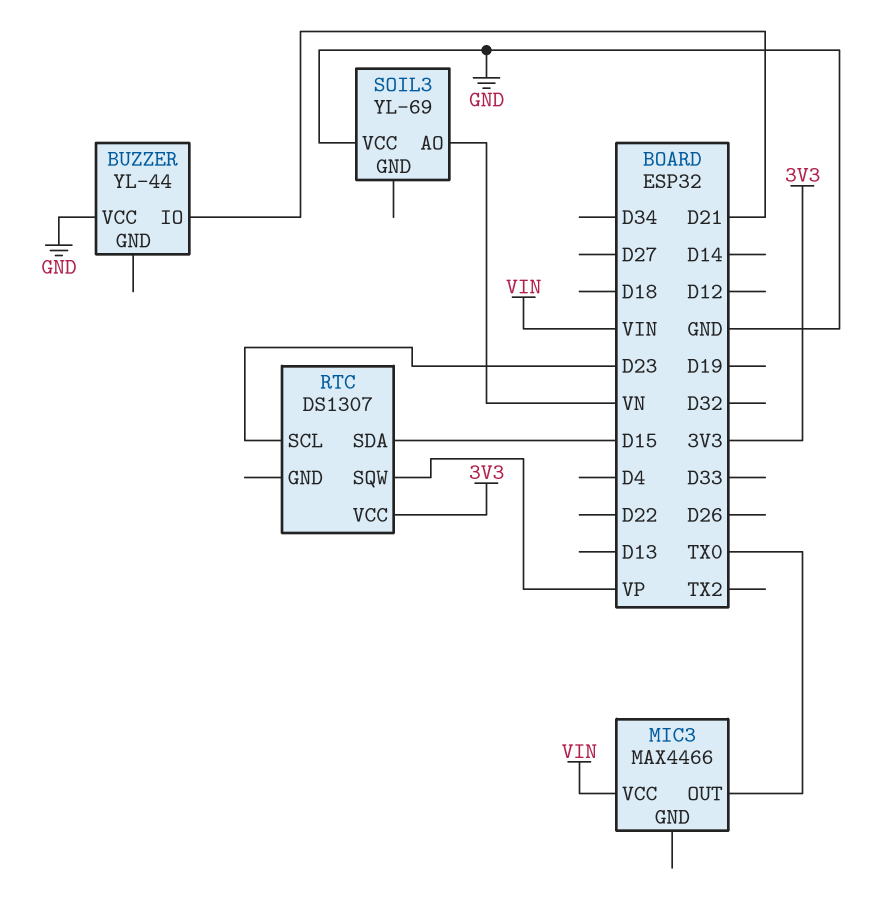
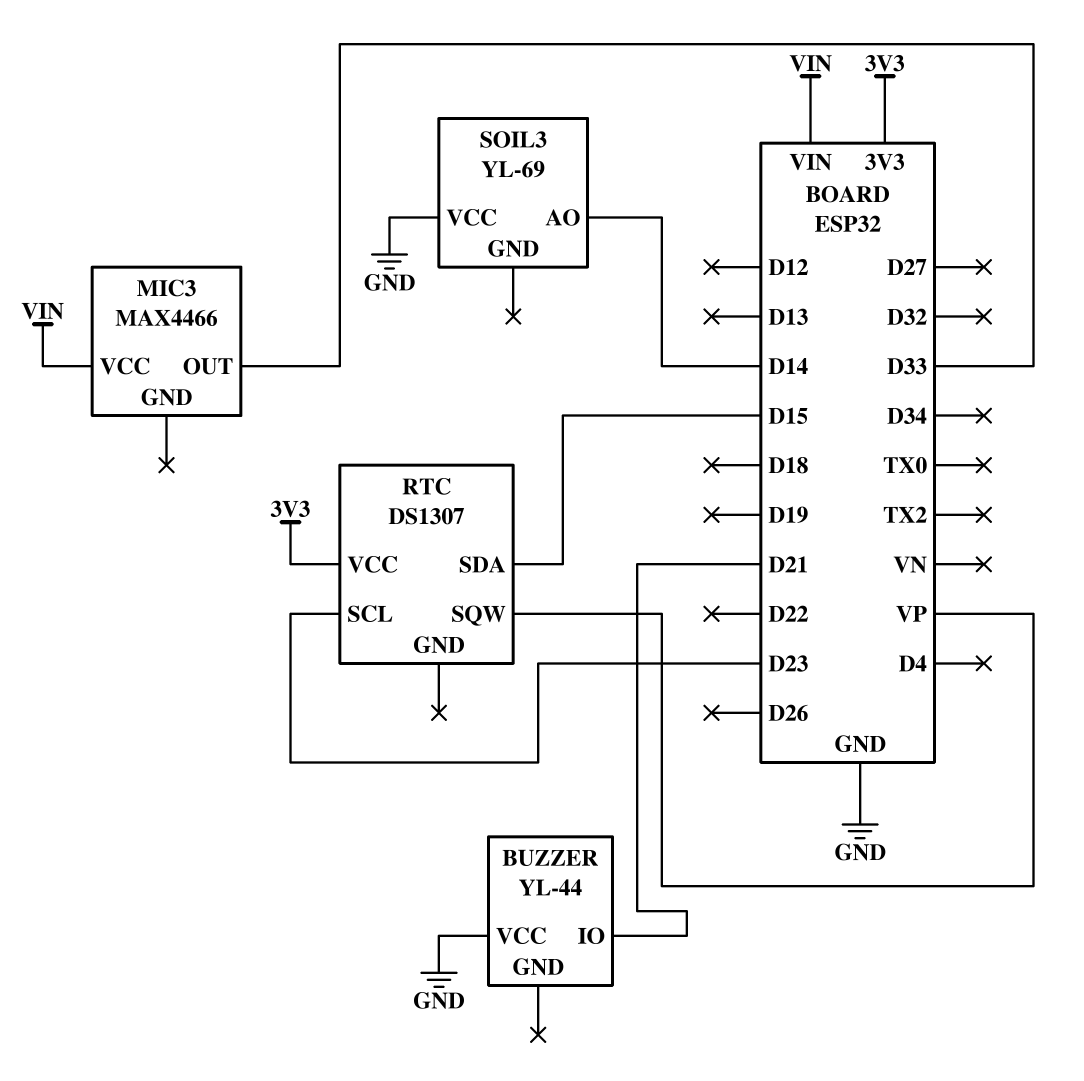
MIC3 pin OUT: TX0 -> D33
SOIL3 pin AO: VN -> D14

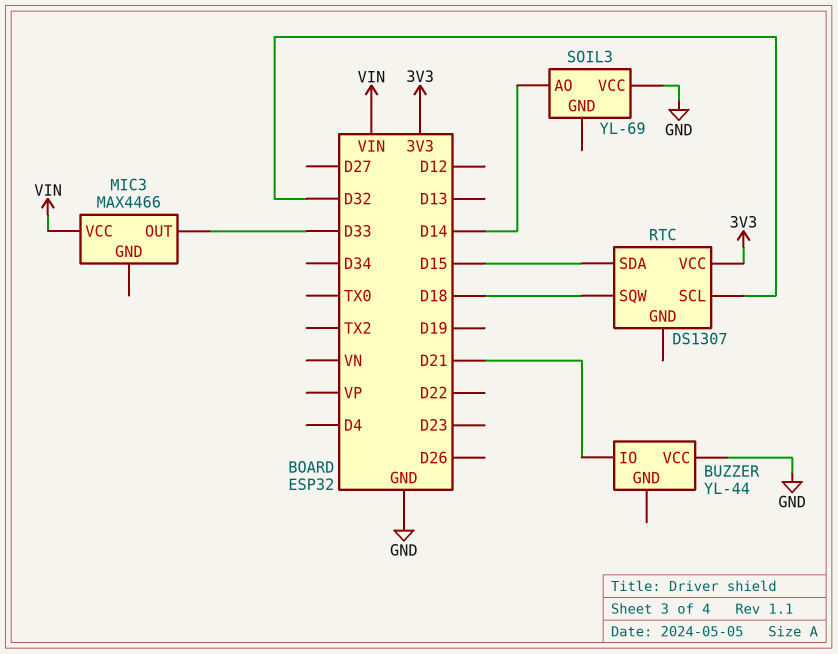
RTC pin SCL: D23 -> D32
RTC pin SQW: VP -> D18

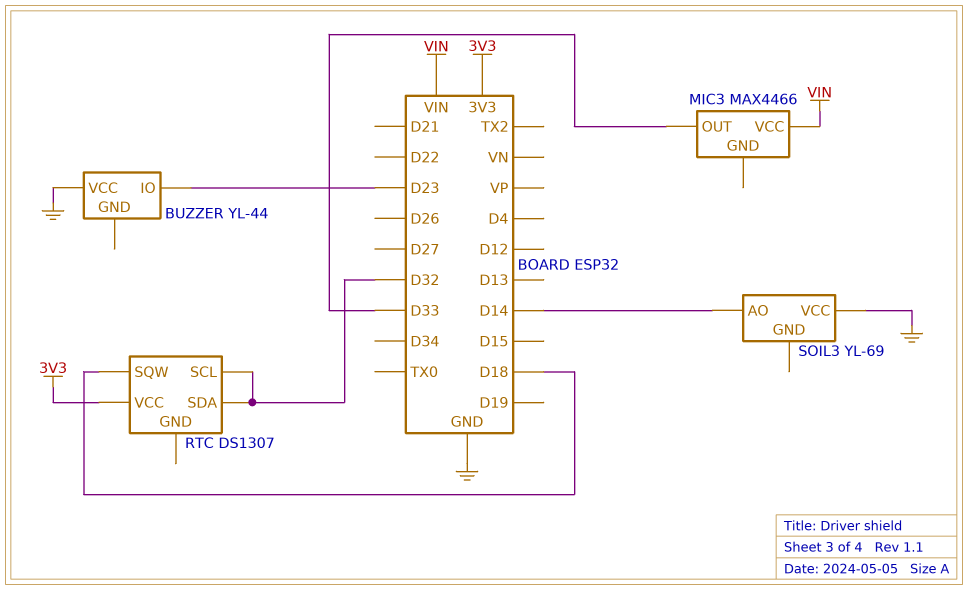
BUZZER pin IO: D21 -> D23
RTC pin SDA: D15 -> D32

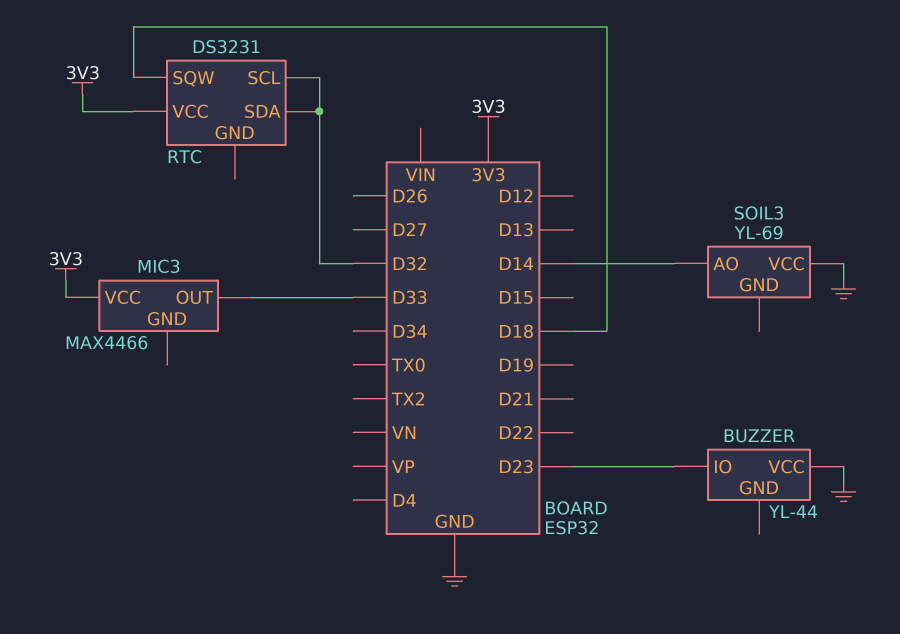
MIC3 pin VCC: VIN -> 3V3
RTC: DS1307 -> DS3231

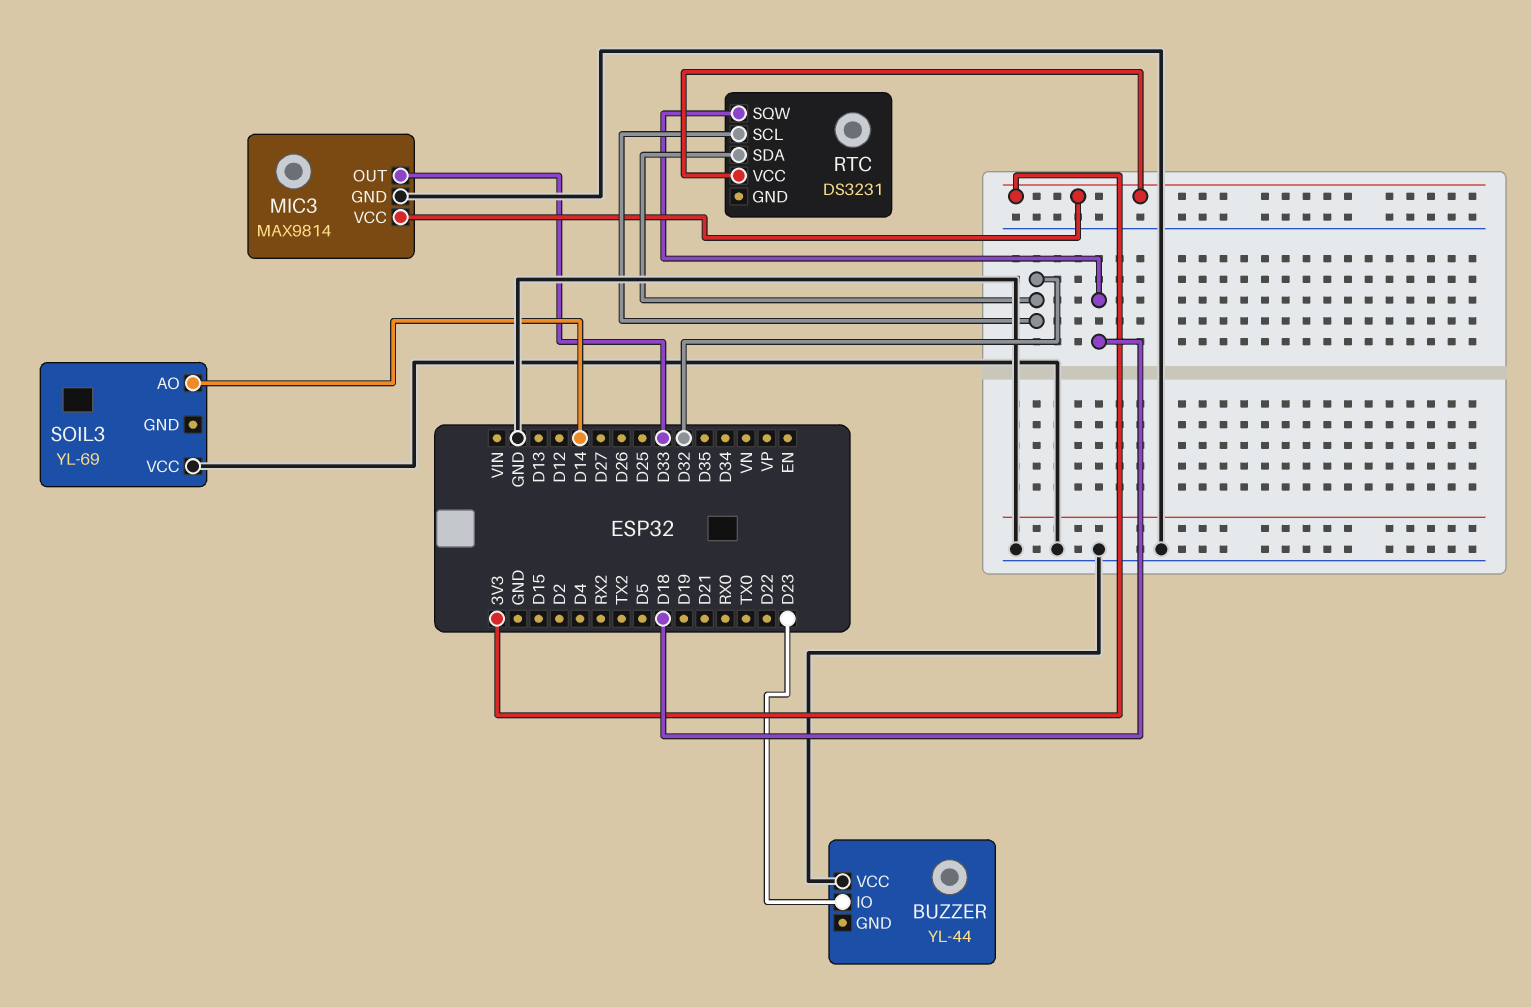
MIC3: MAX4466 -> MAX9814
MIC3 pin GND: none -> GND

